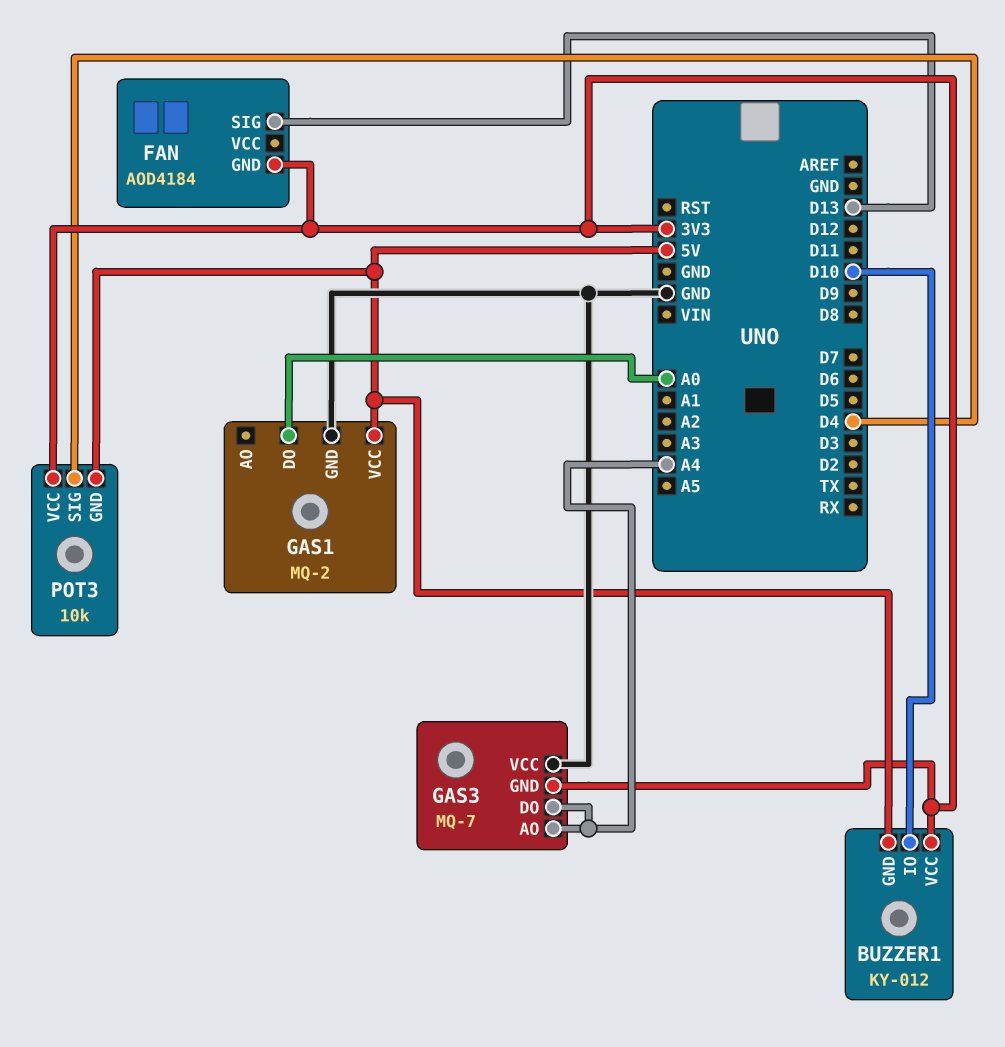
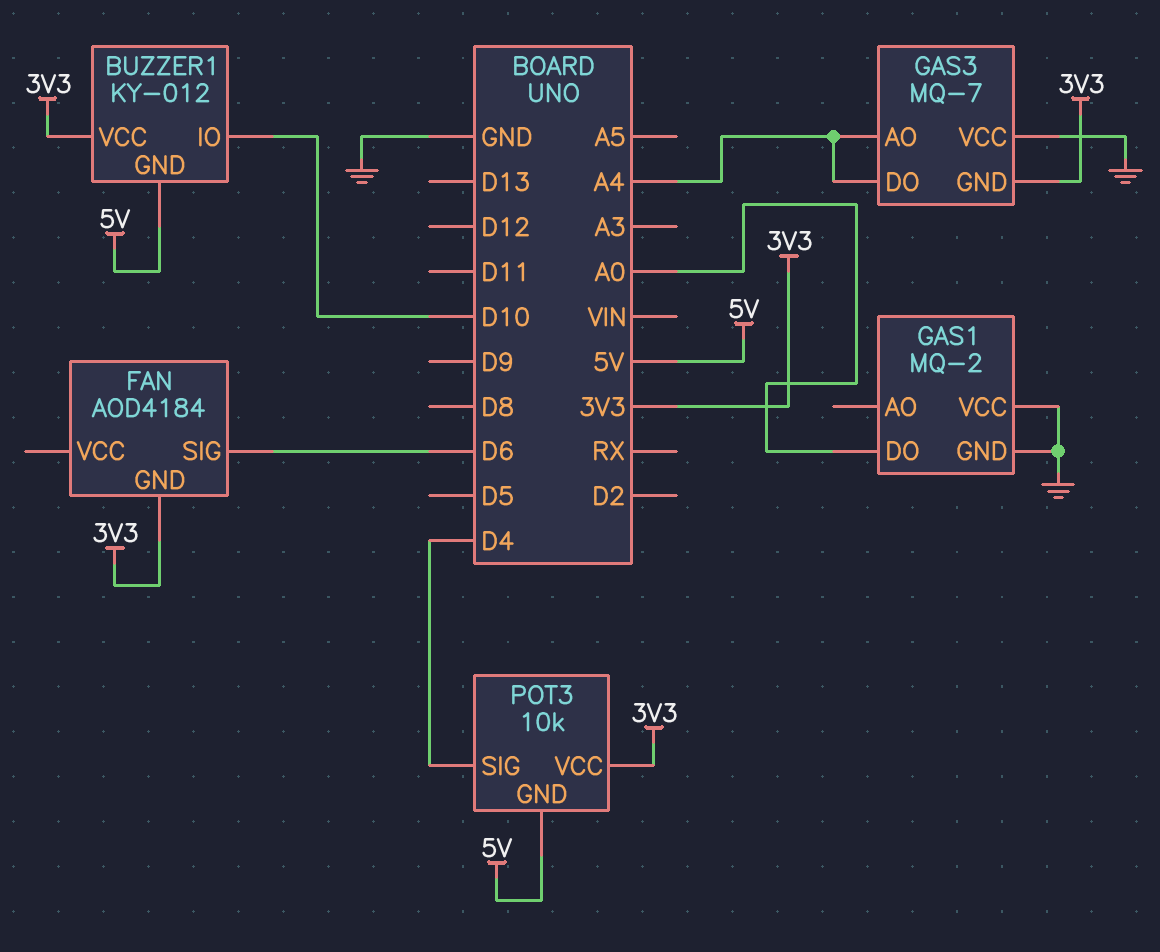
FAN pin SIG: D13 -> D6
GAS1 pin VCC: 5V -> GND

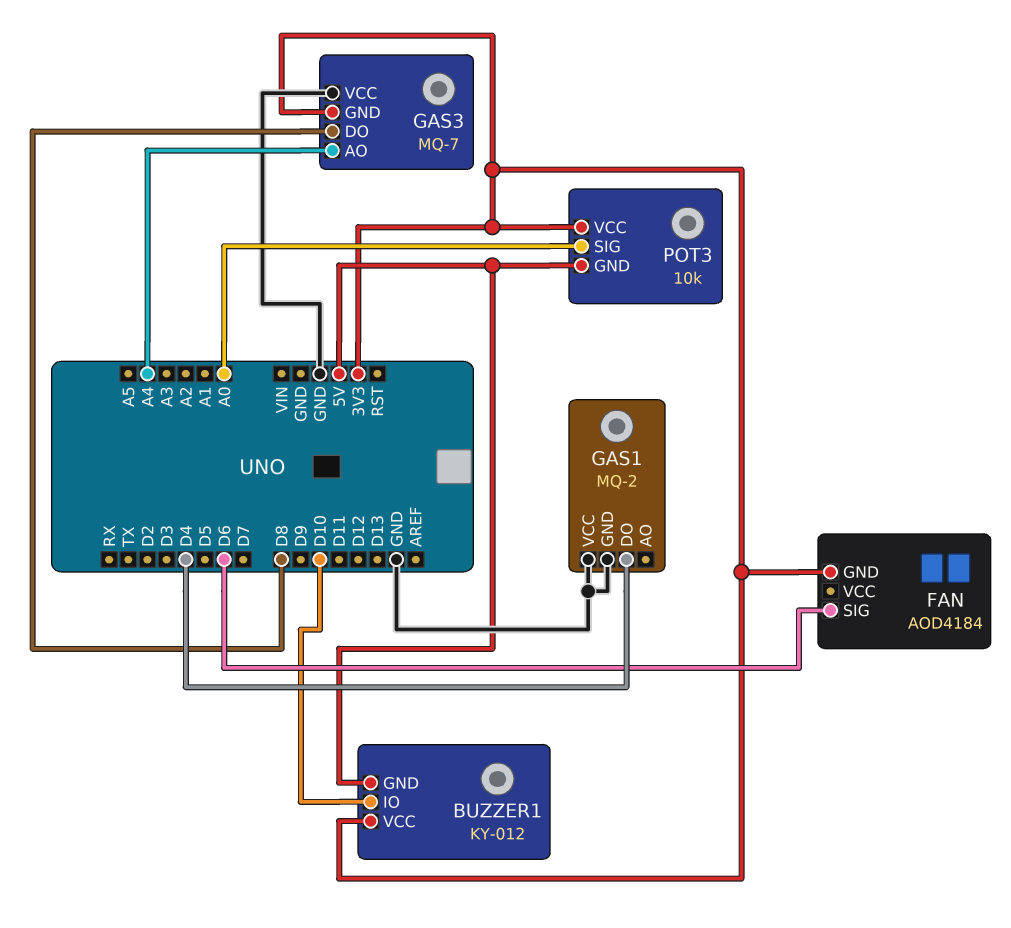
GAS1 pin DO: A0 -> D4
GAS3 pin DO: A4 -> D8
POT3 pin SIG: D4 -> A0

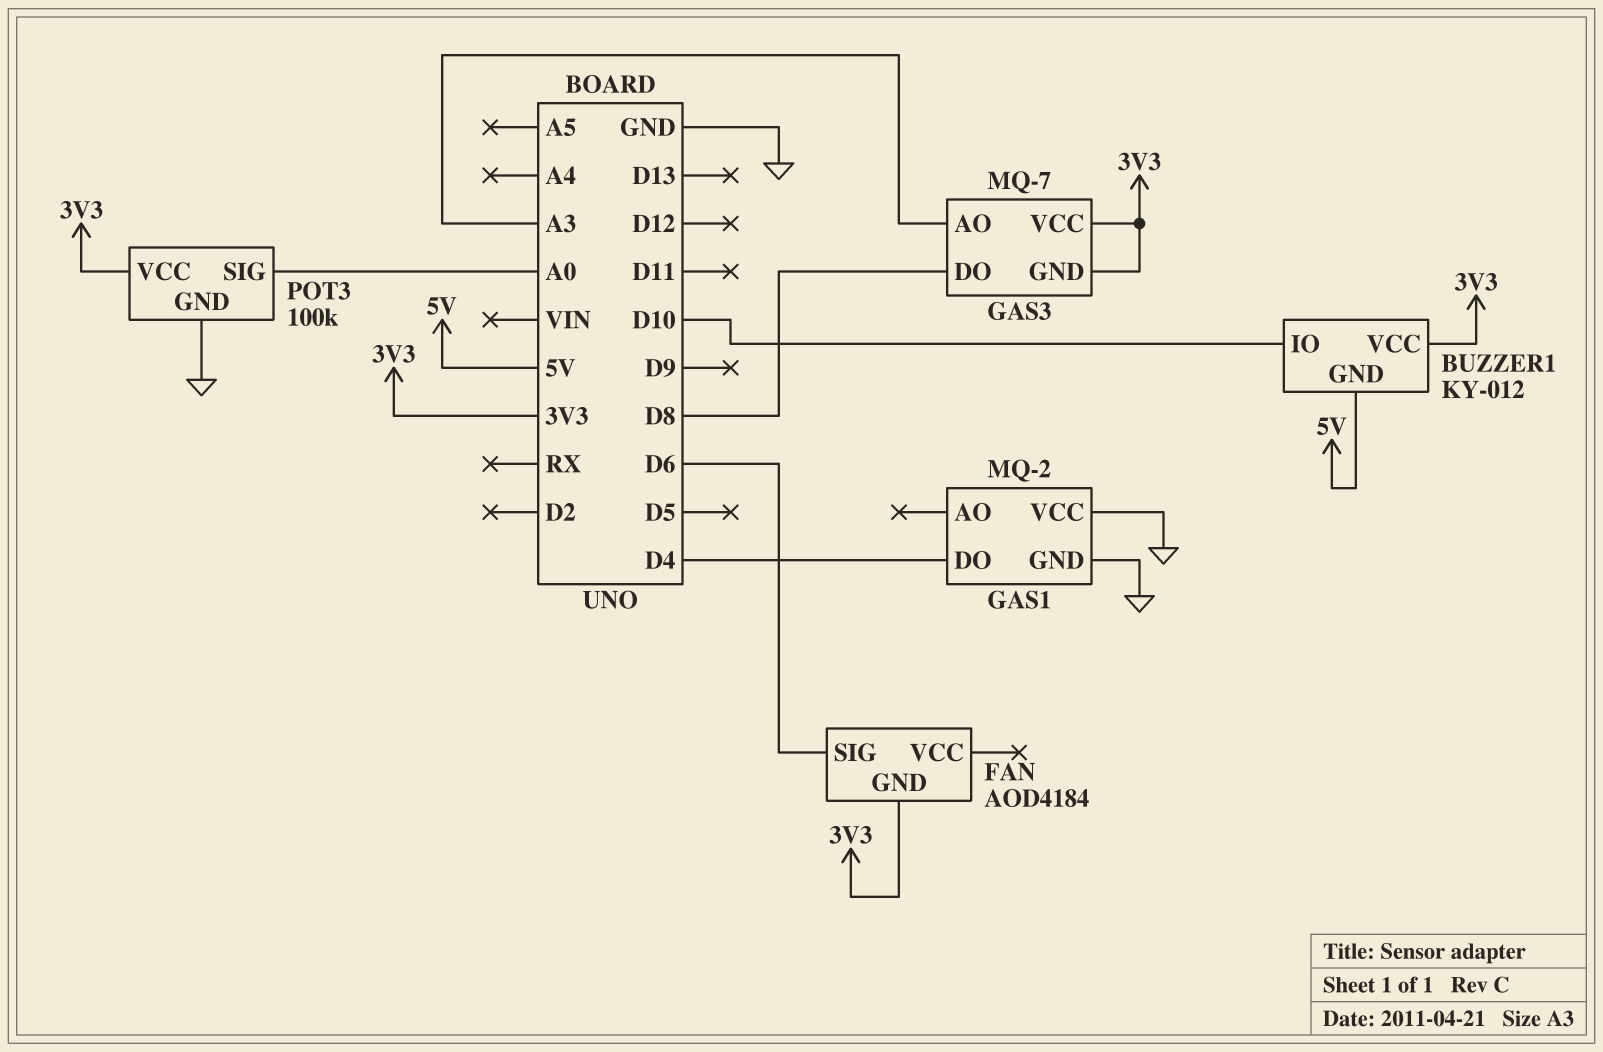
GAS3 pin AO: A4 -> A3
GAS3 pin VCC: GND -> 3V3
POT3: 10k -> 100k
POT3 pin GND: 5V -> GND

